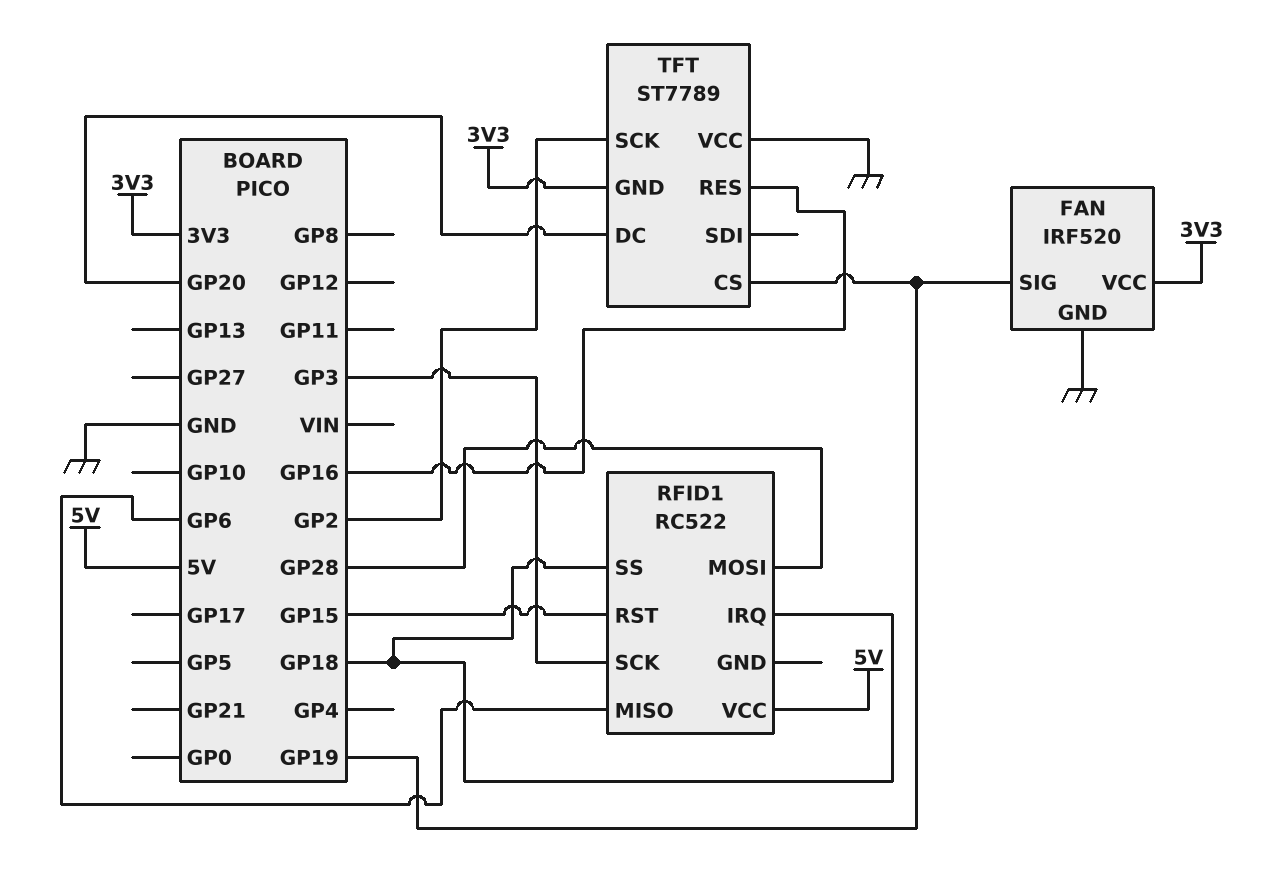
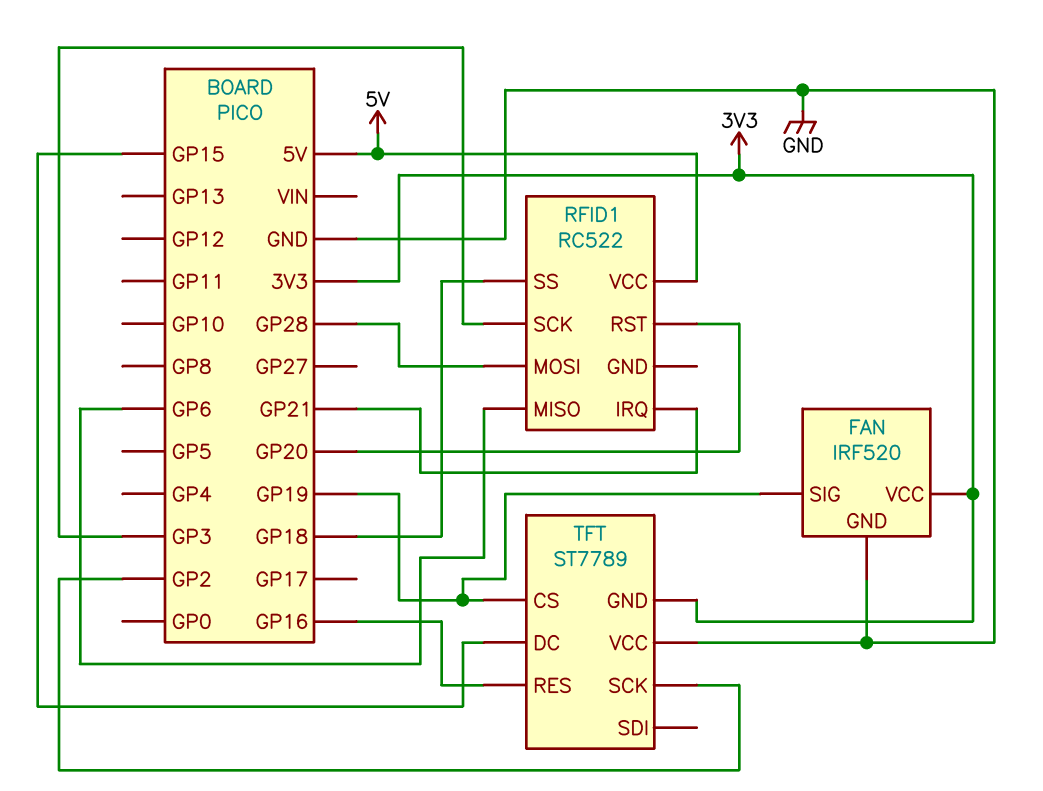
RFID1 pin IRQ: GP18 -> GP21
RFID1 pin RST: GP15 -> GP20
TFT pin DC: GP20 -> GP15

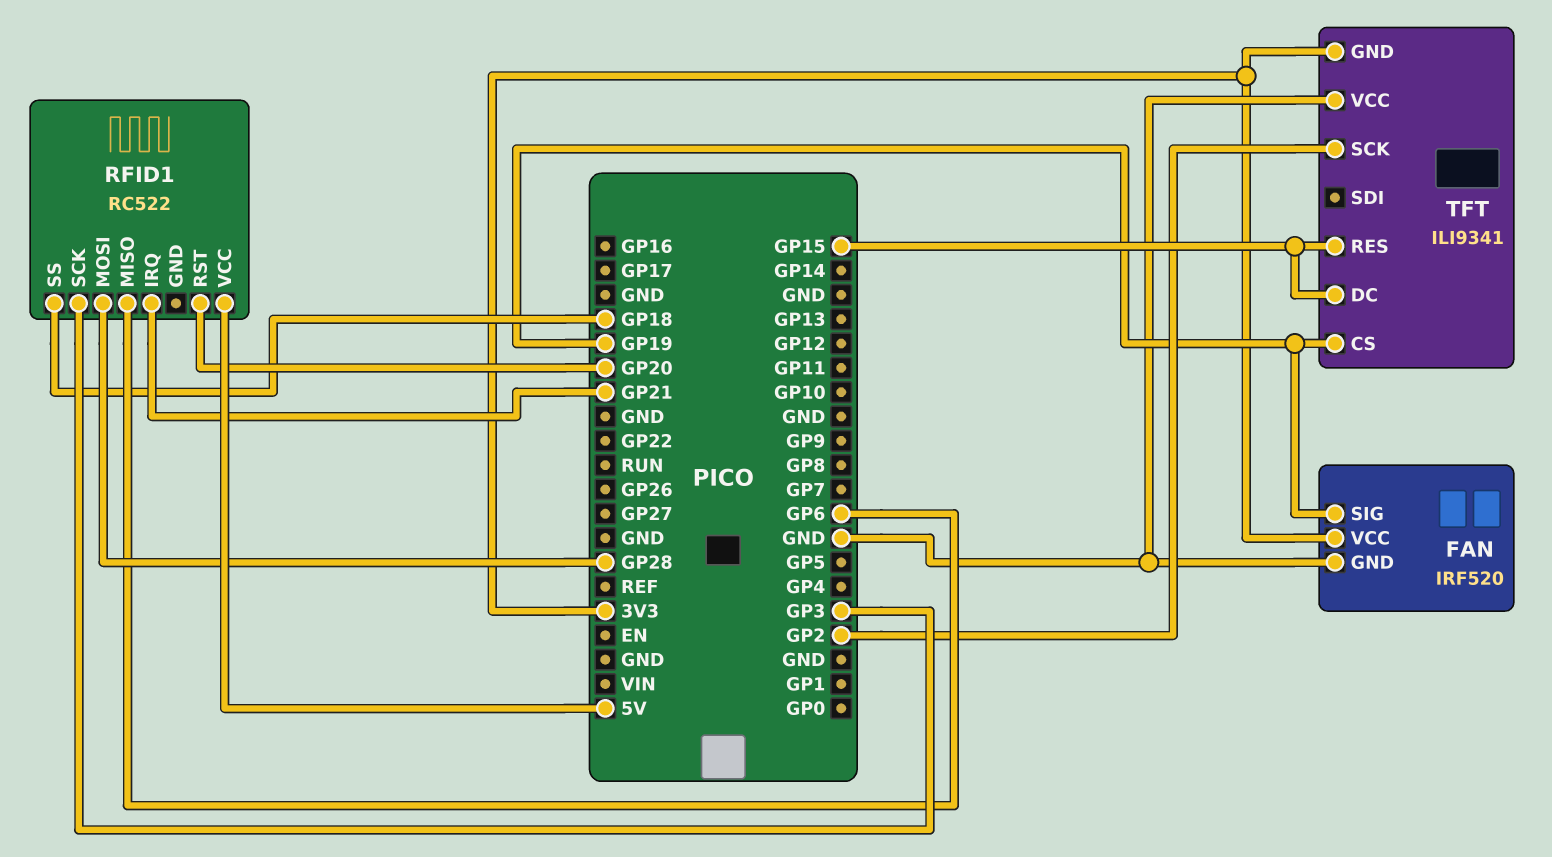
TFT: ST7789 -> ILI9341
TFT pin RES: GP16 -> GP15

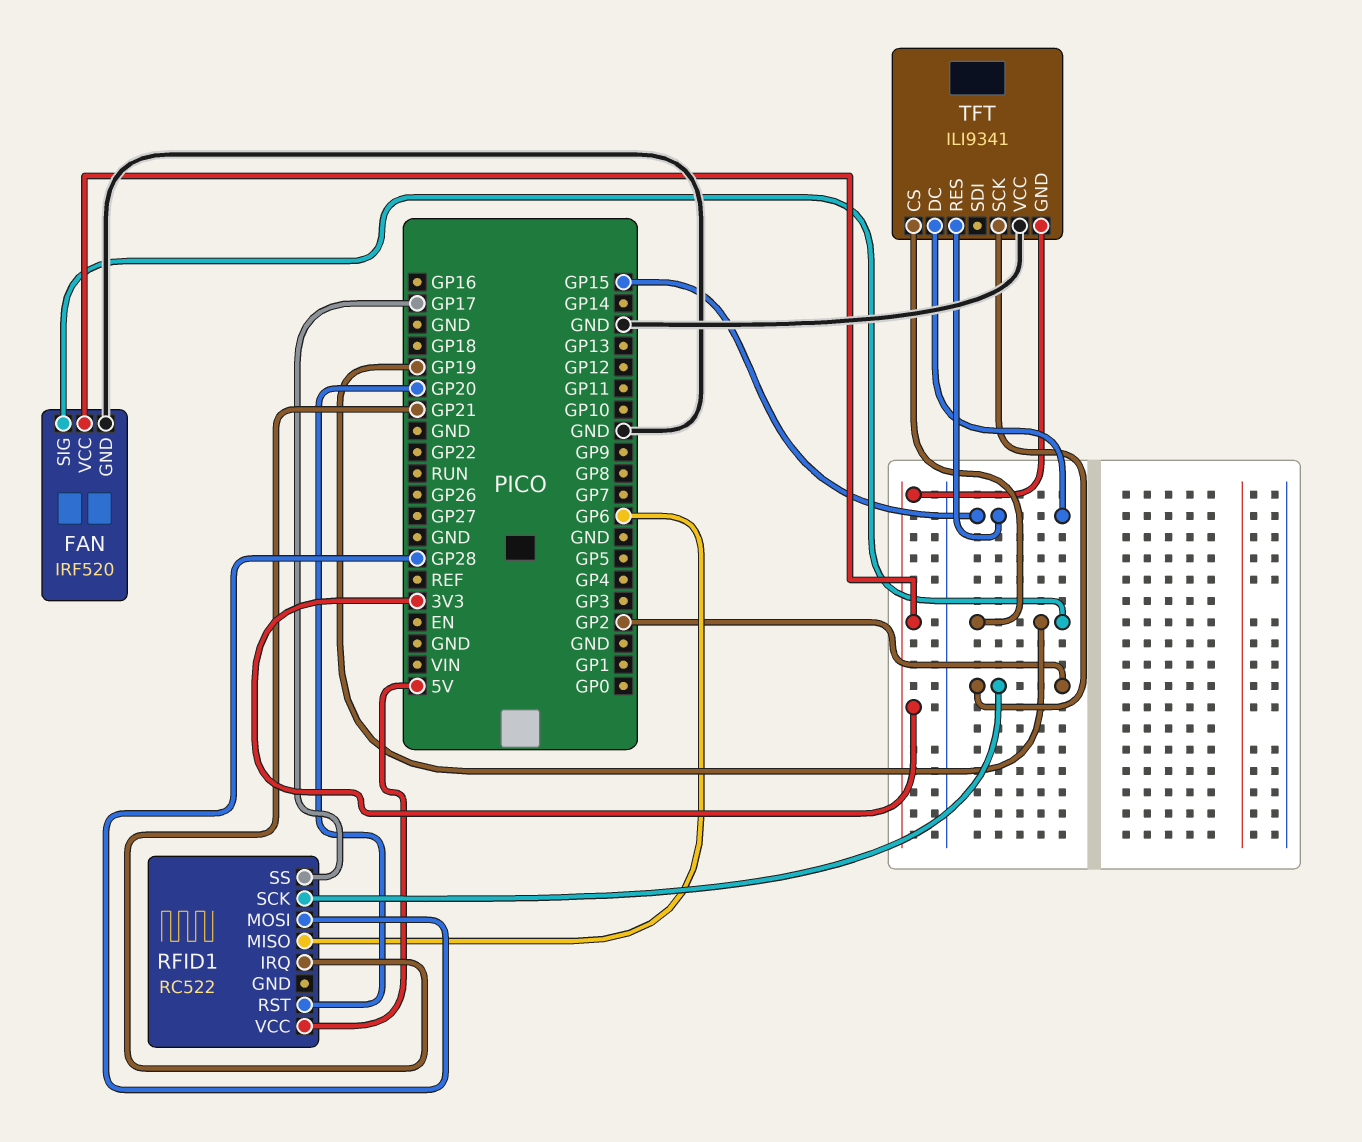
RFID1 pin SCK: GP3 -> GP2
RFID1 pin SS: GP18 -> GP17

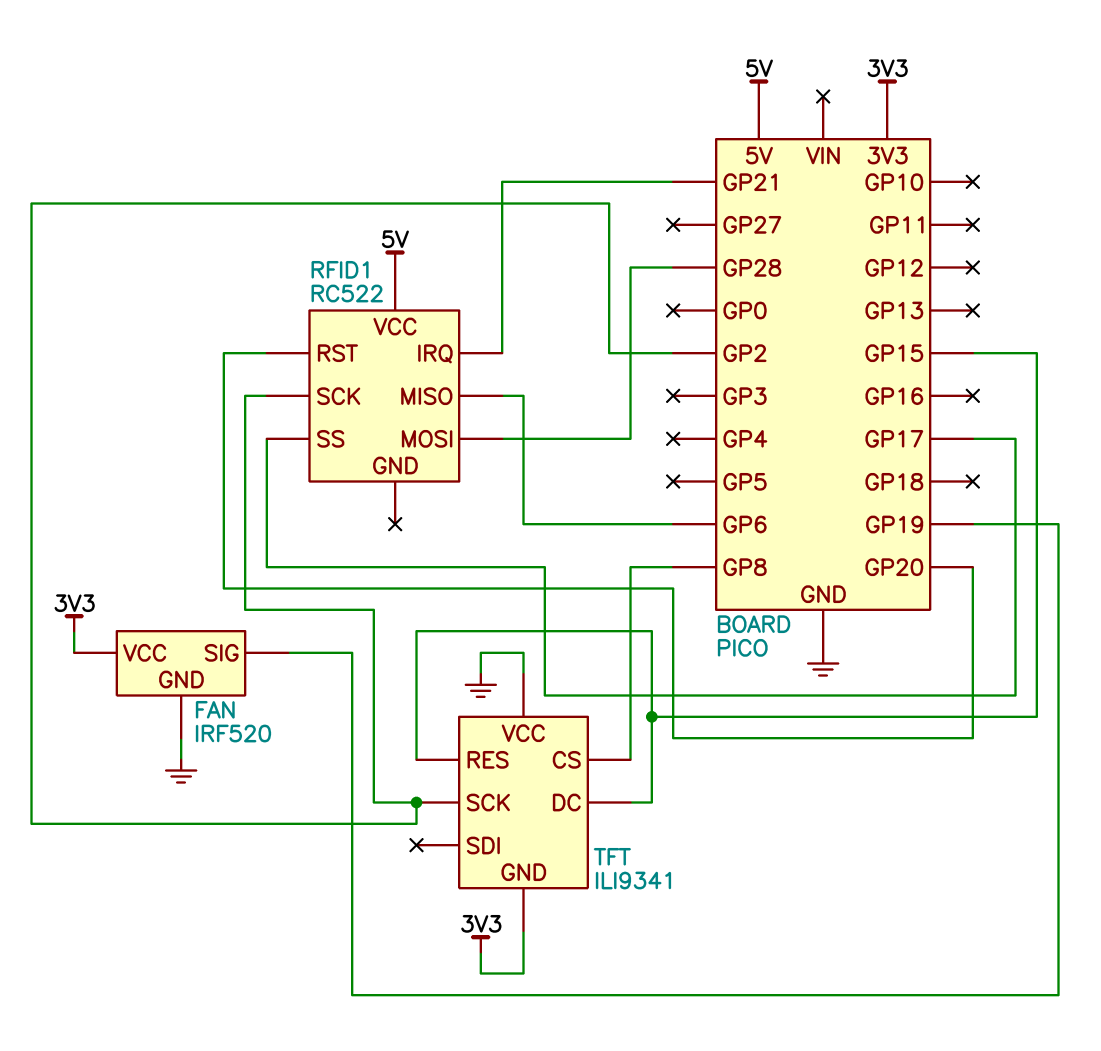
TFT pin CS: GP19 -> GP8

